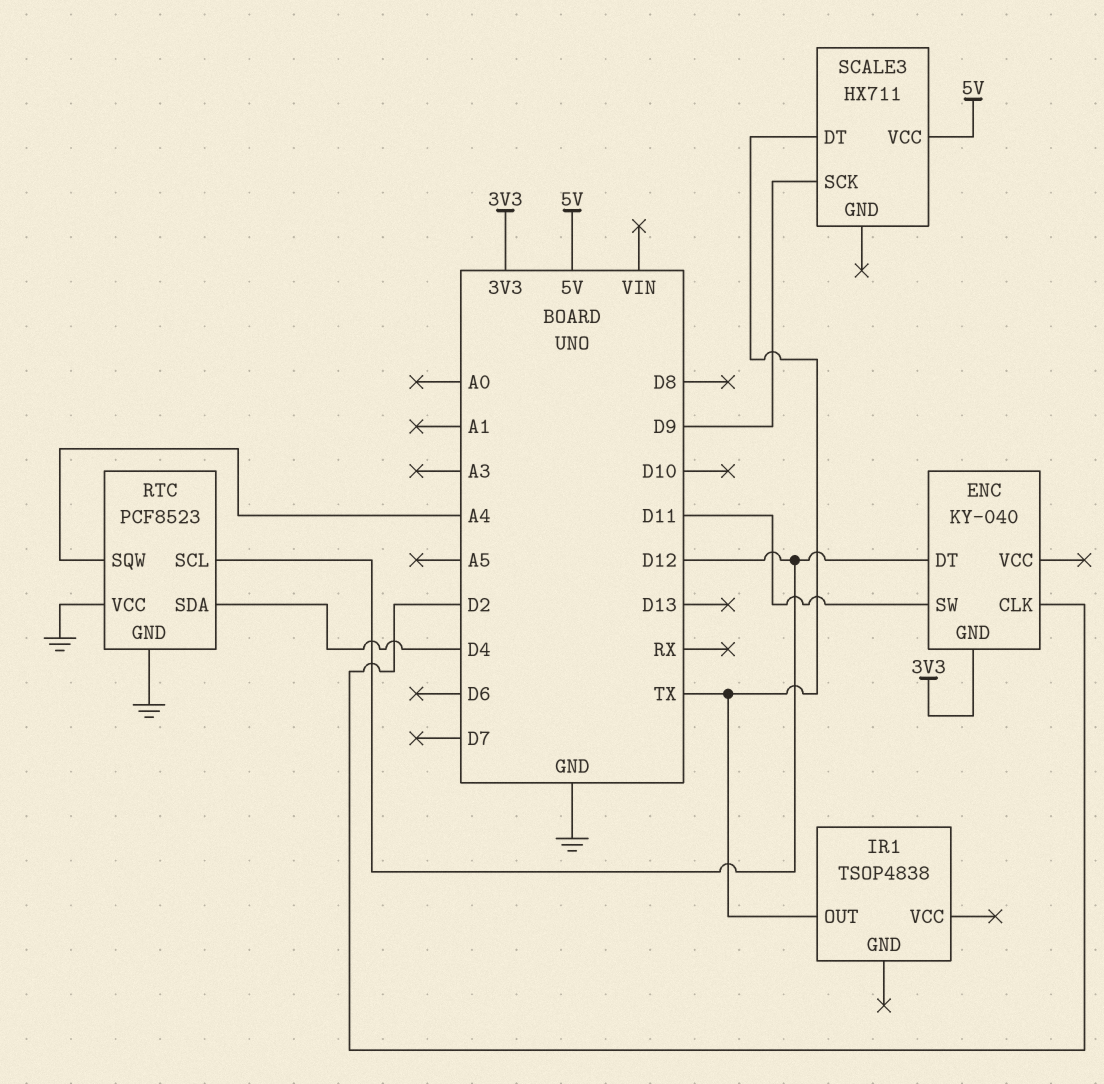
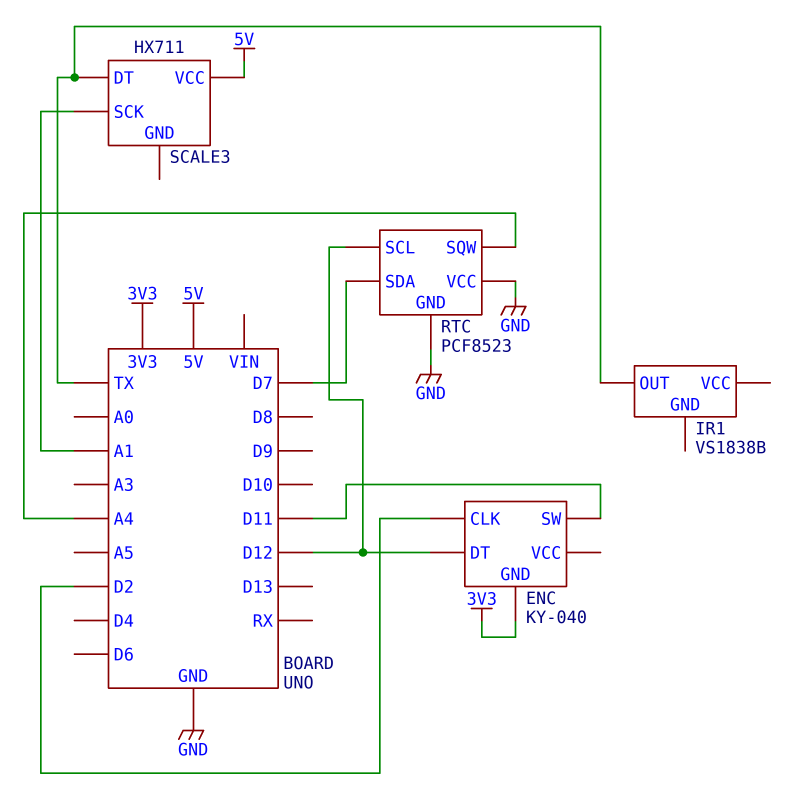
IR1: TSOP4838 -> VS1838B
RTC pin SDA: D4 -> D7
SCALE3 pin SCK: D9 -> A1

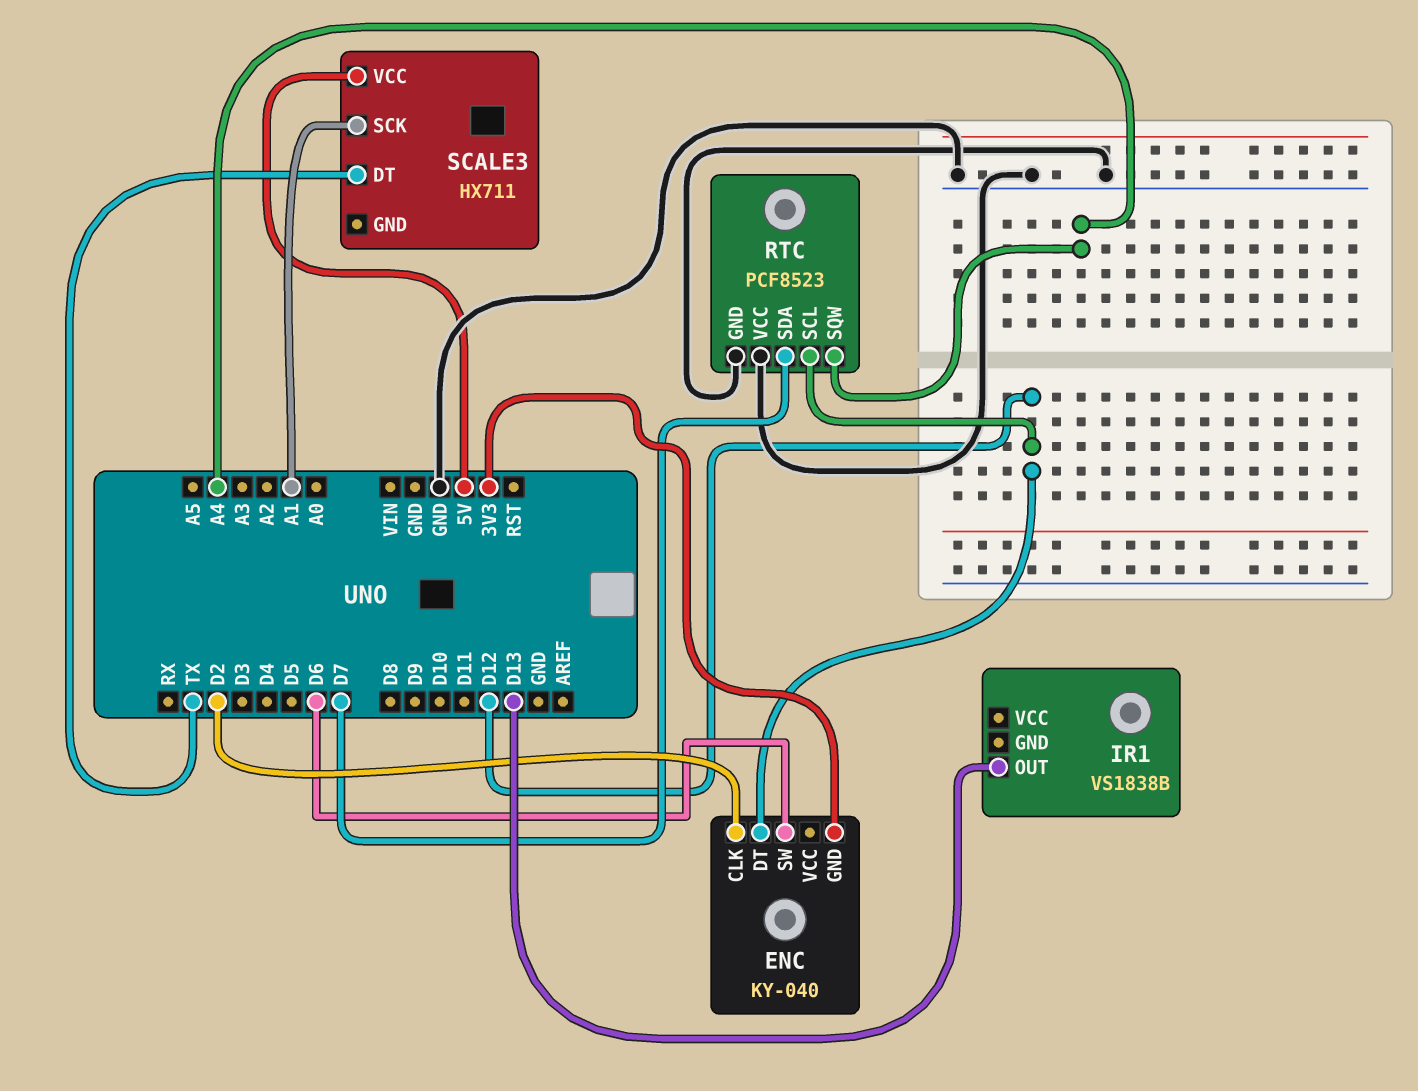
ENC pin SW: D11 -> D6
IR1 pin OUT: TX -> D13

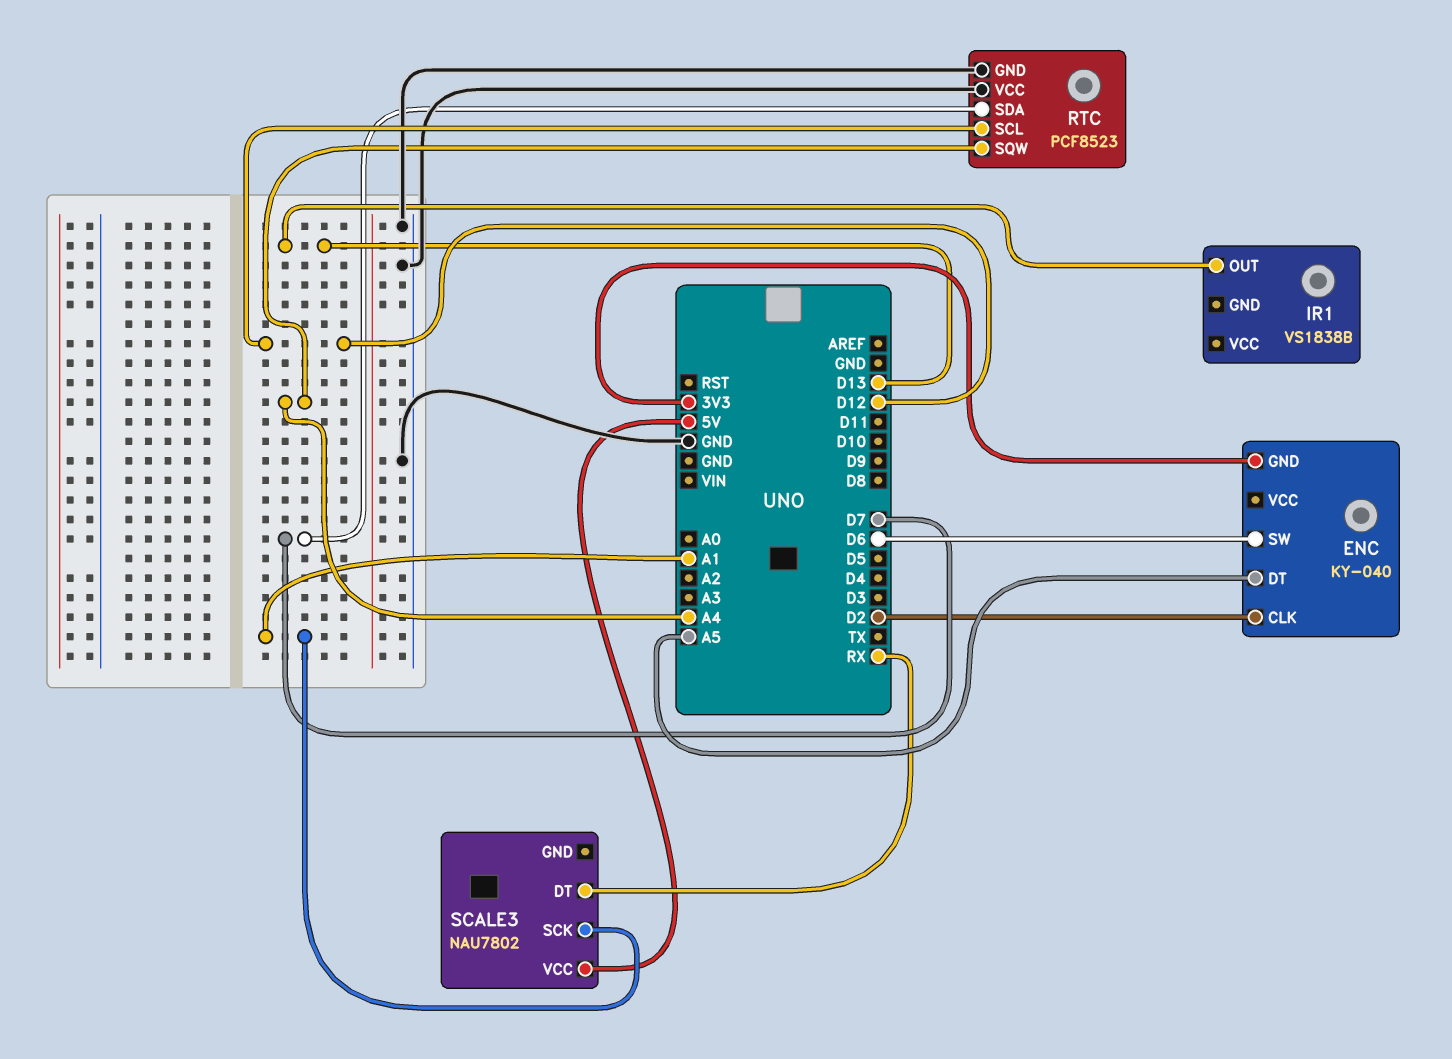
ENC pin DT: D12 -> A5
SCALE3: HX711 -> NAU7802
SCALE3 pin DT: TX -> RX

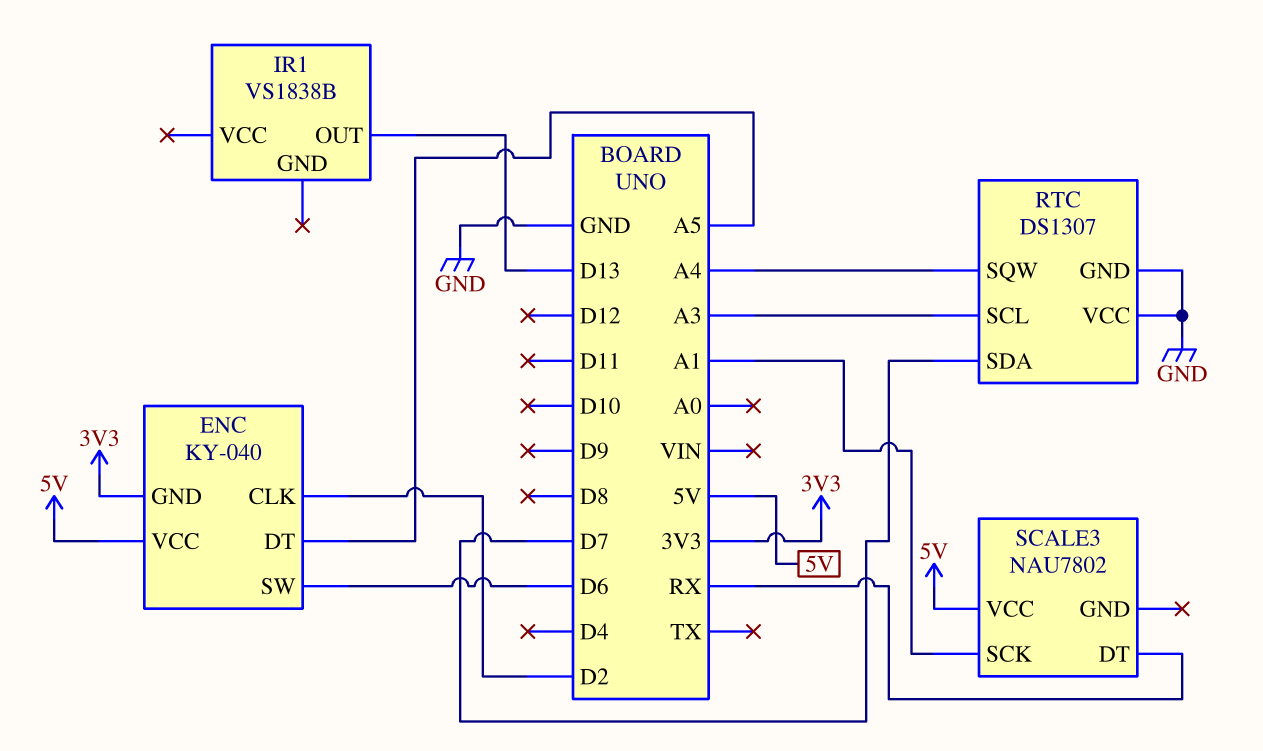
ENC pin VCC: none -> 5V
RTC: PCF8523 -> DS1307
RTC pin SCL: D12 -> A3

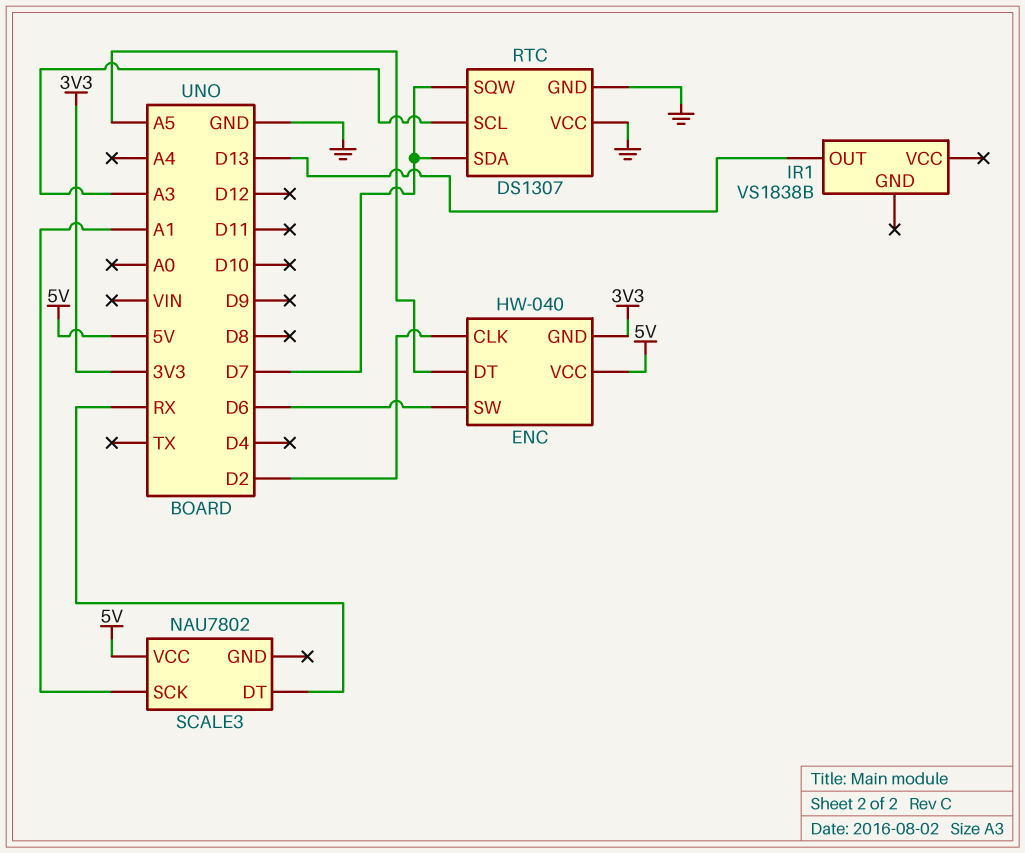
ENC: KY-040 -> HW-040
RTC pin SQW: A4 -> D7

